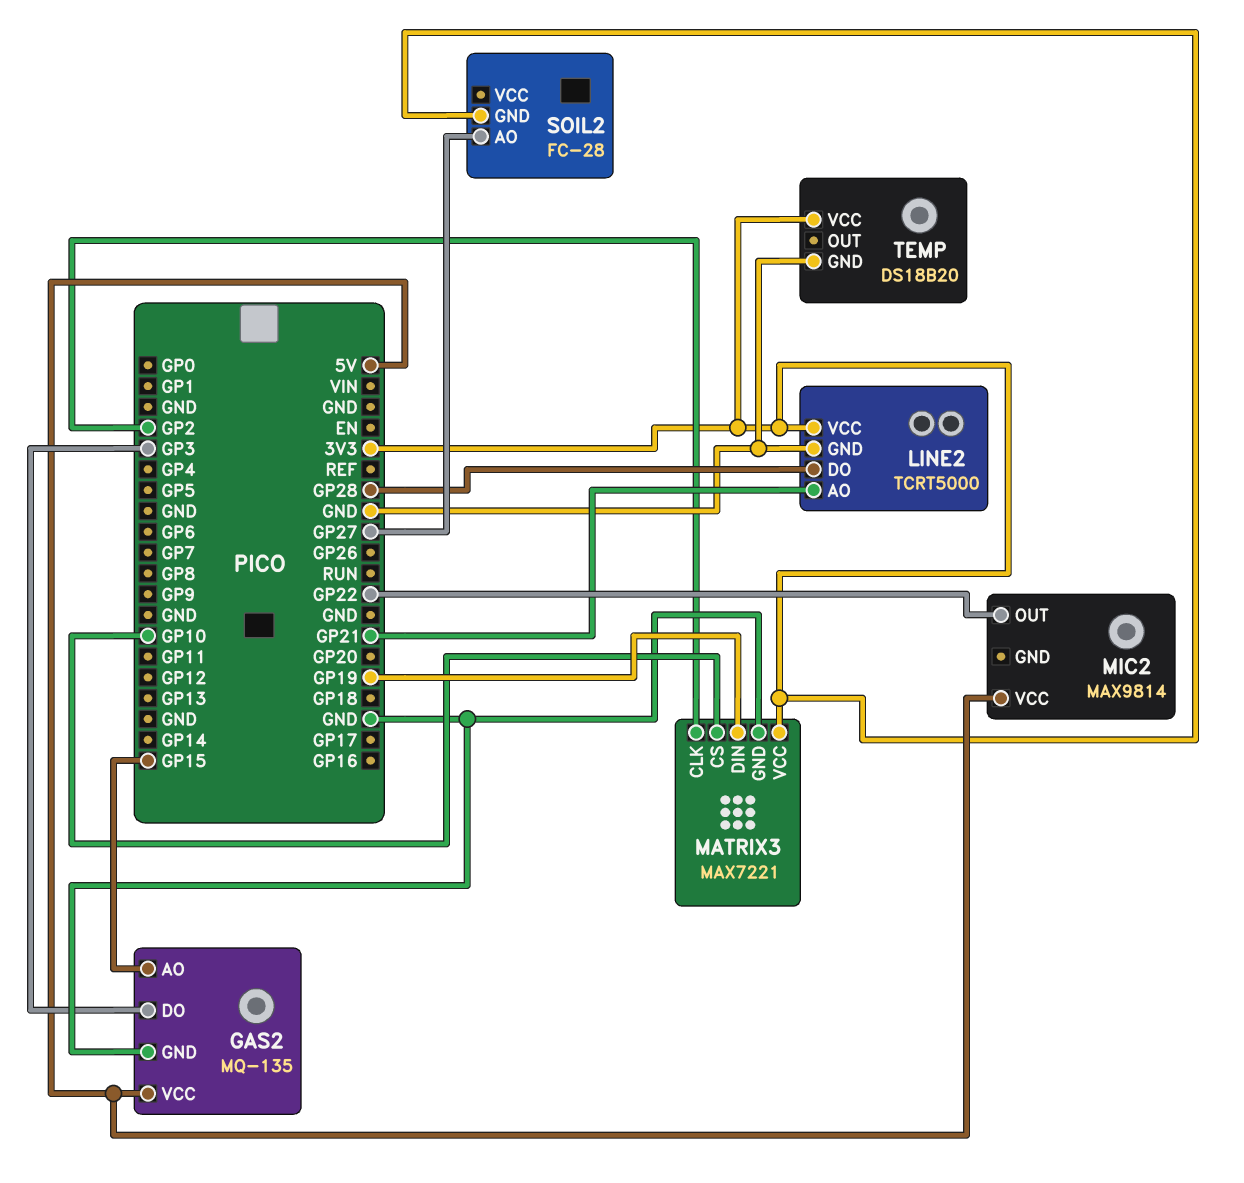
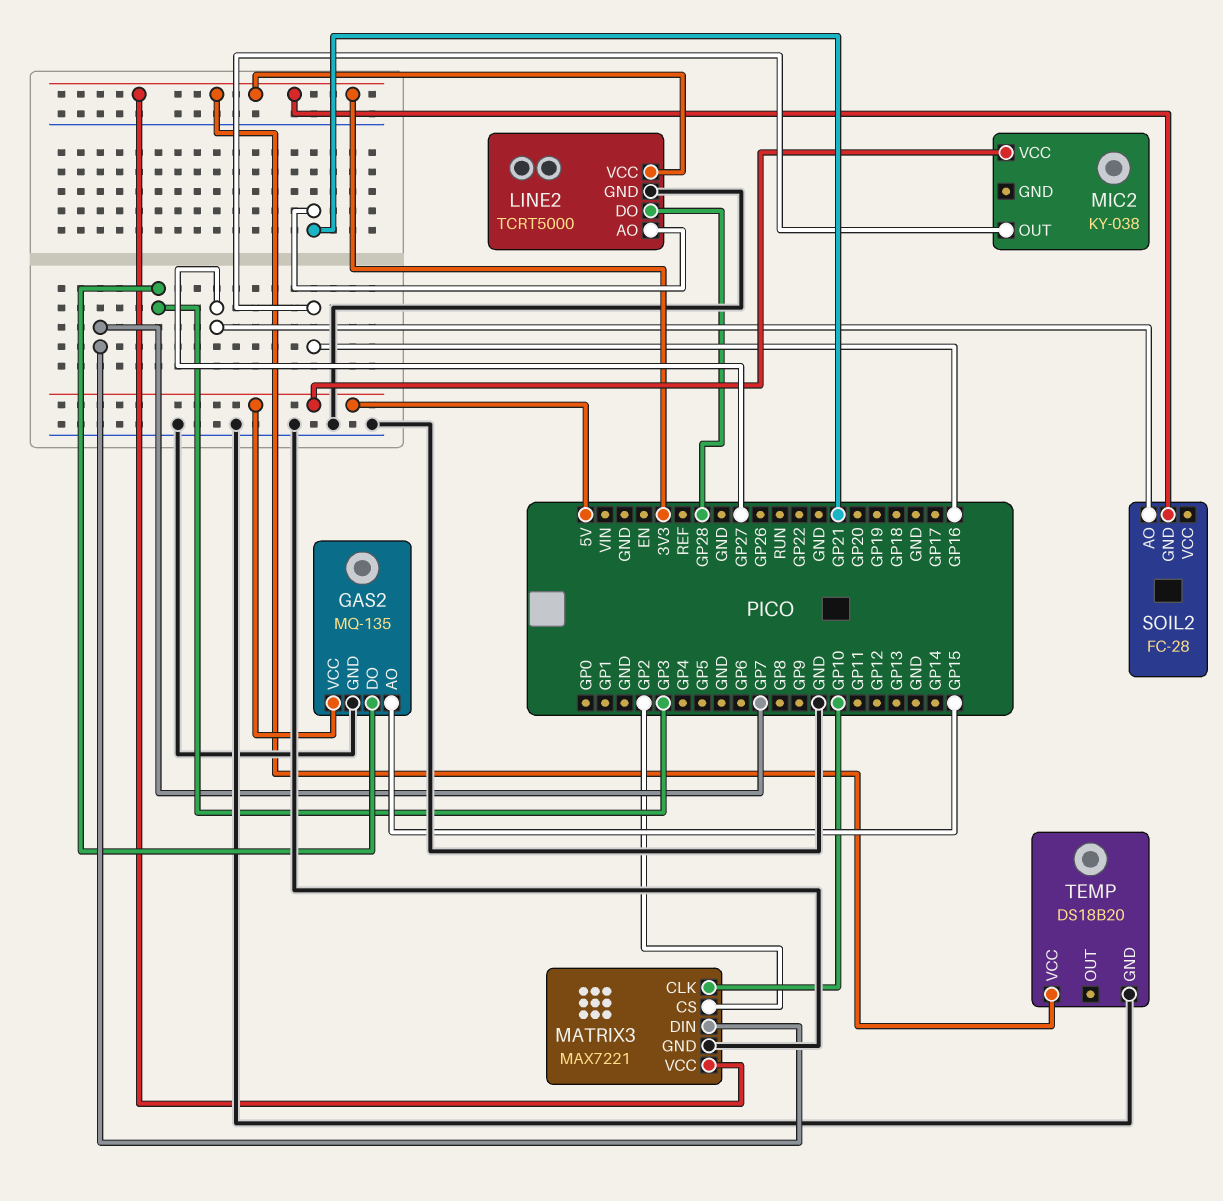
MATRIX3 pin CLK: GP2 -> GP10
MATRIX3 pin CS: GP10 -> GP2
MATRIX3 pin DIN: GP19 -> GP7
MIC2: MAX9814 -> KY-038
MIC2 pin OUT: GP22 -> GP16

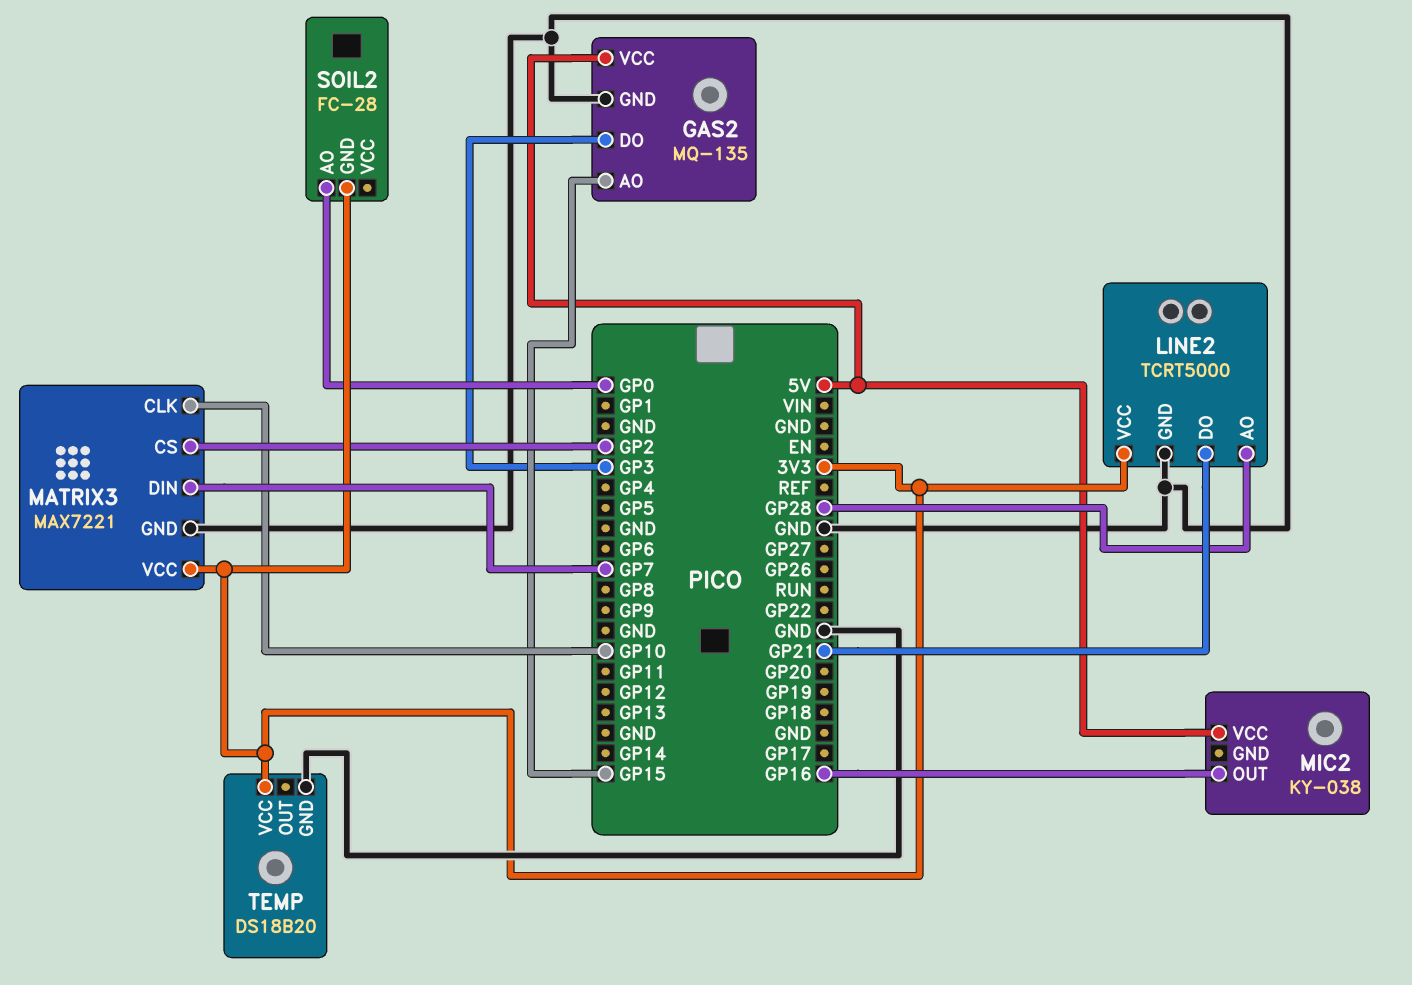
LINE2 pin AO: GP21 -> GP28
LINE2 pin DO: GP28 -> GP21
SOIL2 pin AO: GP27 -> GP0

